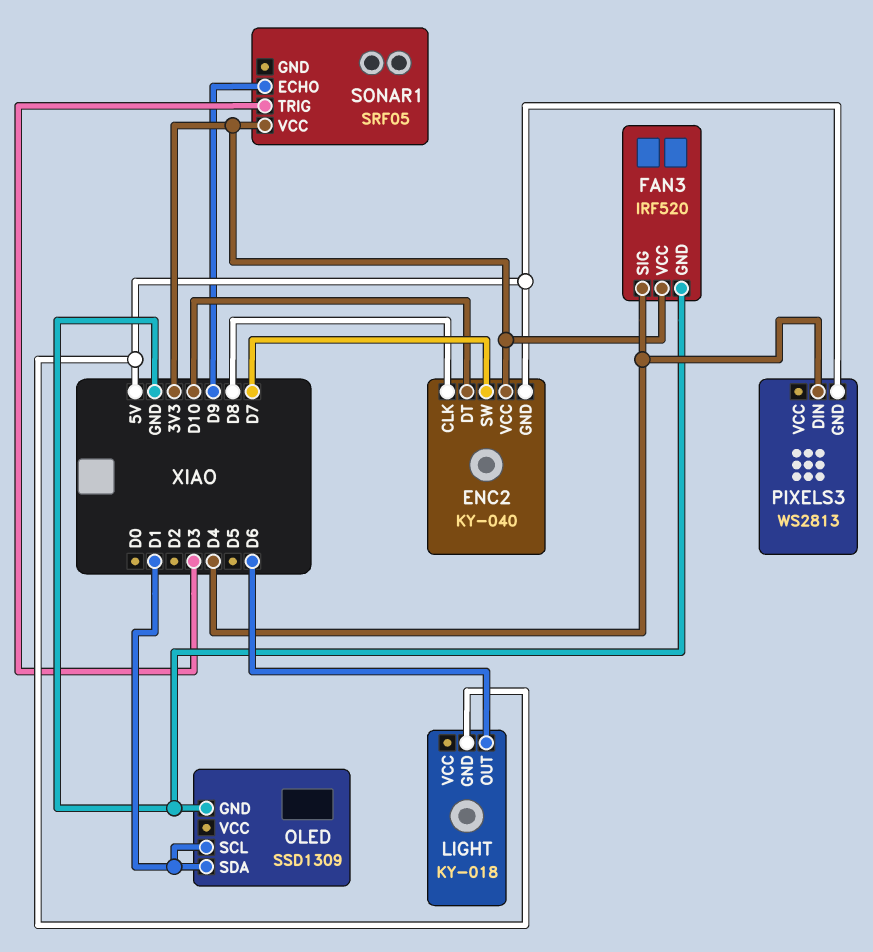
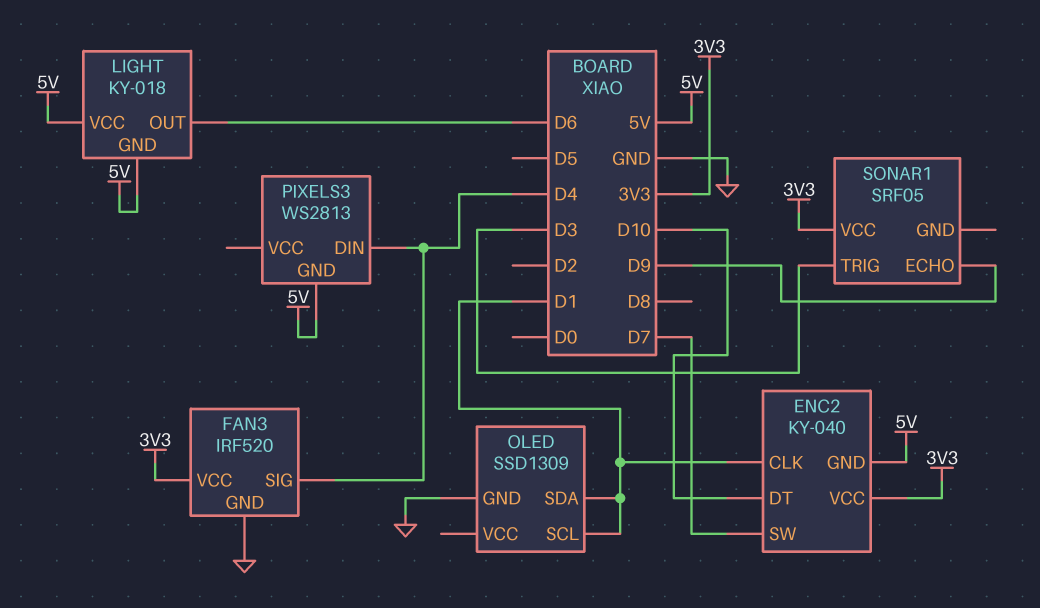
ENC2 pin CLK: D8 -> D1
LIGHT pin VCC: none -> 5V

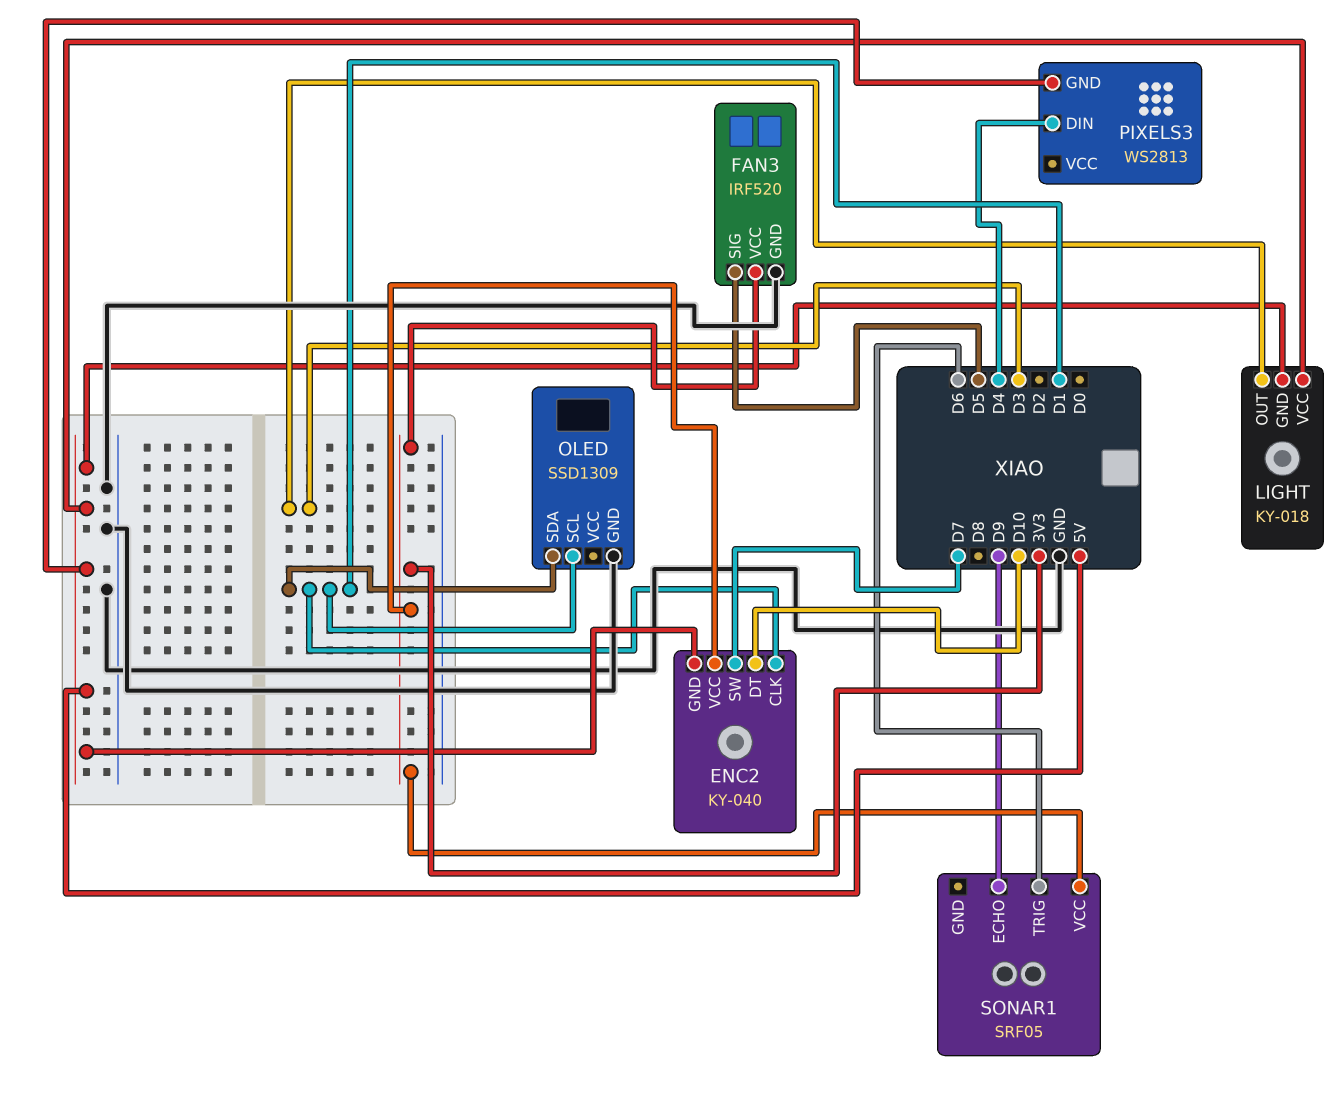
FAN3 pin SIG: D4 -> D5
LIGHT pin OUT: D6 -> D3
SONAR1 pin TRIG: D3 -> D6

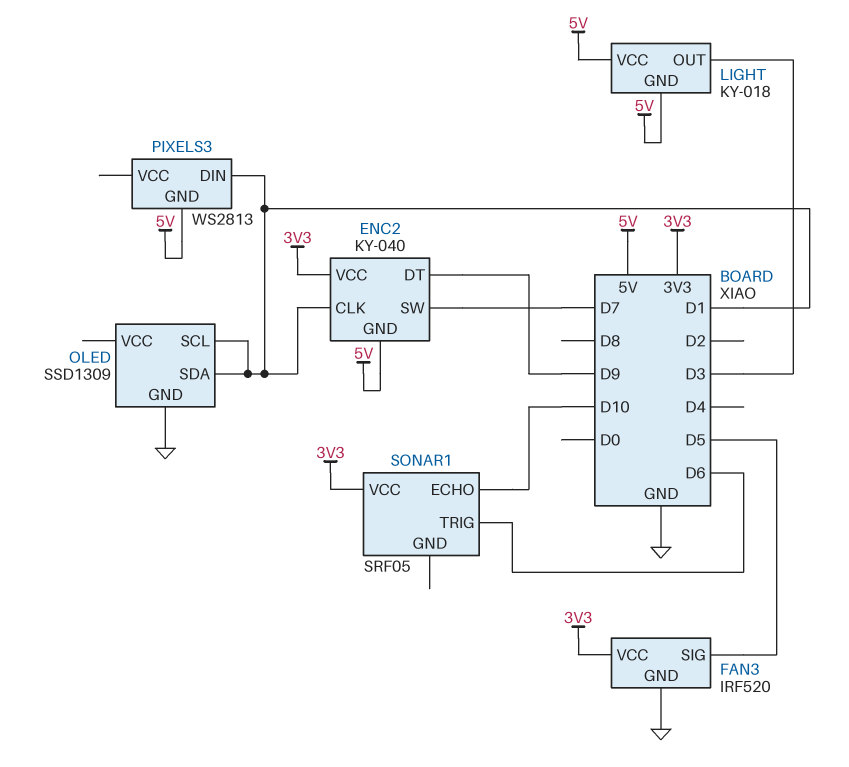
ENC2 pin DT: D10 -> D9
PIXELS3 pin DIN: D4 -> D1
SONAR1 pin ECHO: D9 -> D10

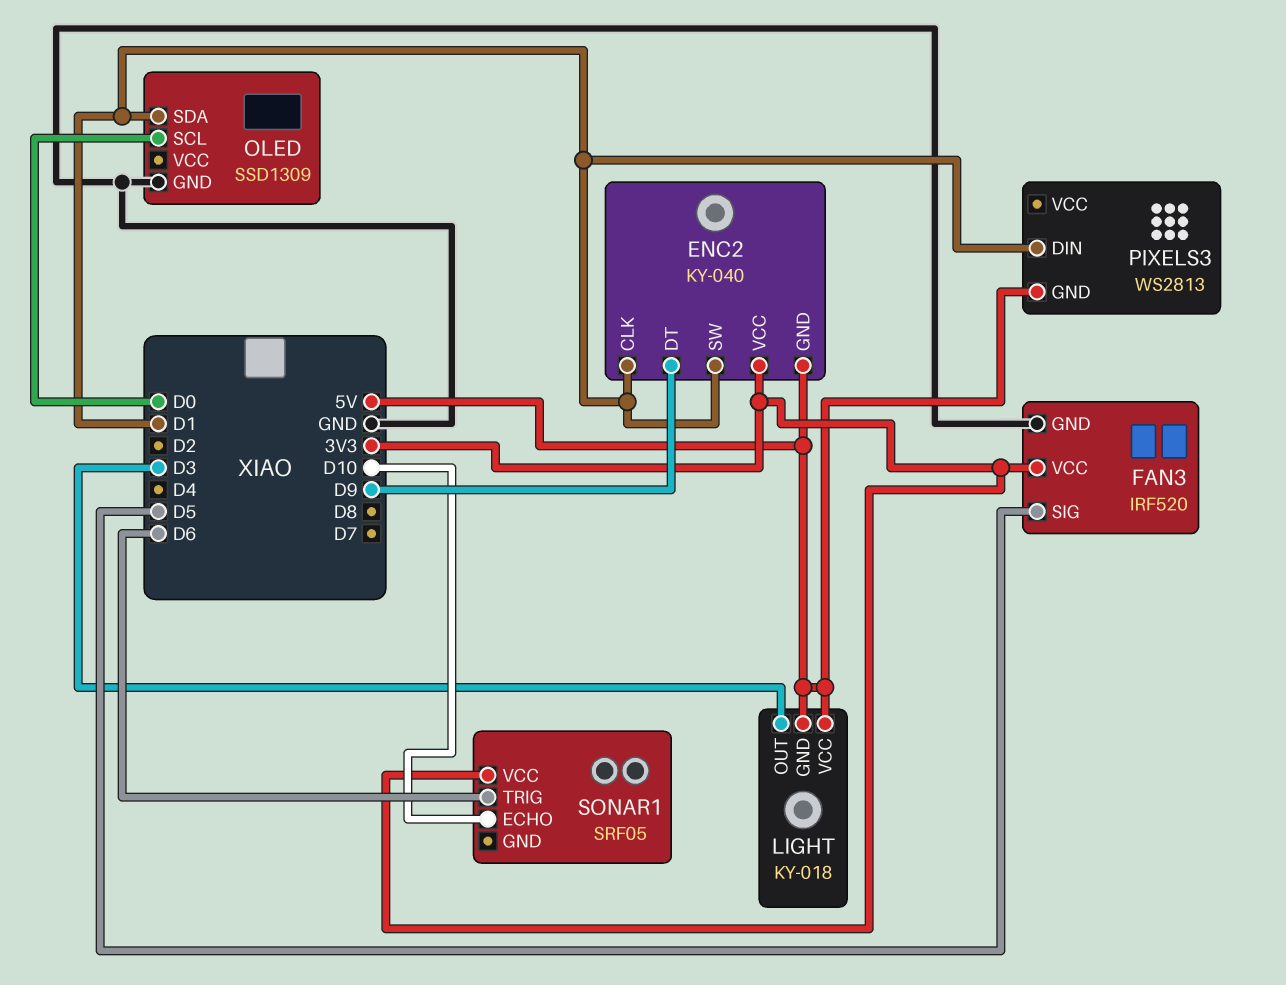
ENC2 pin SW: D7 -> D1
OLED pin SCL: D1 -> D0

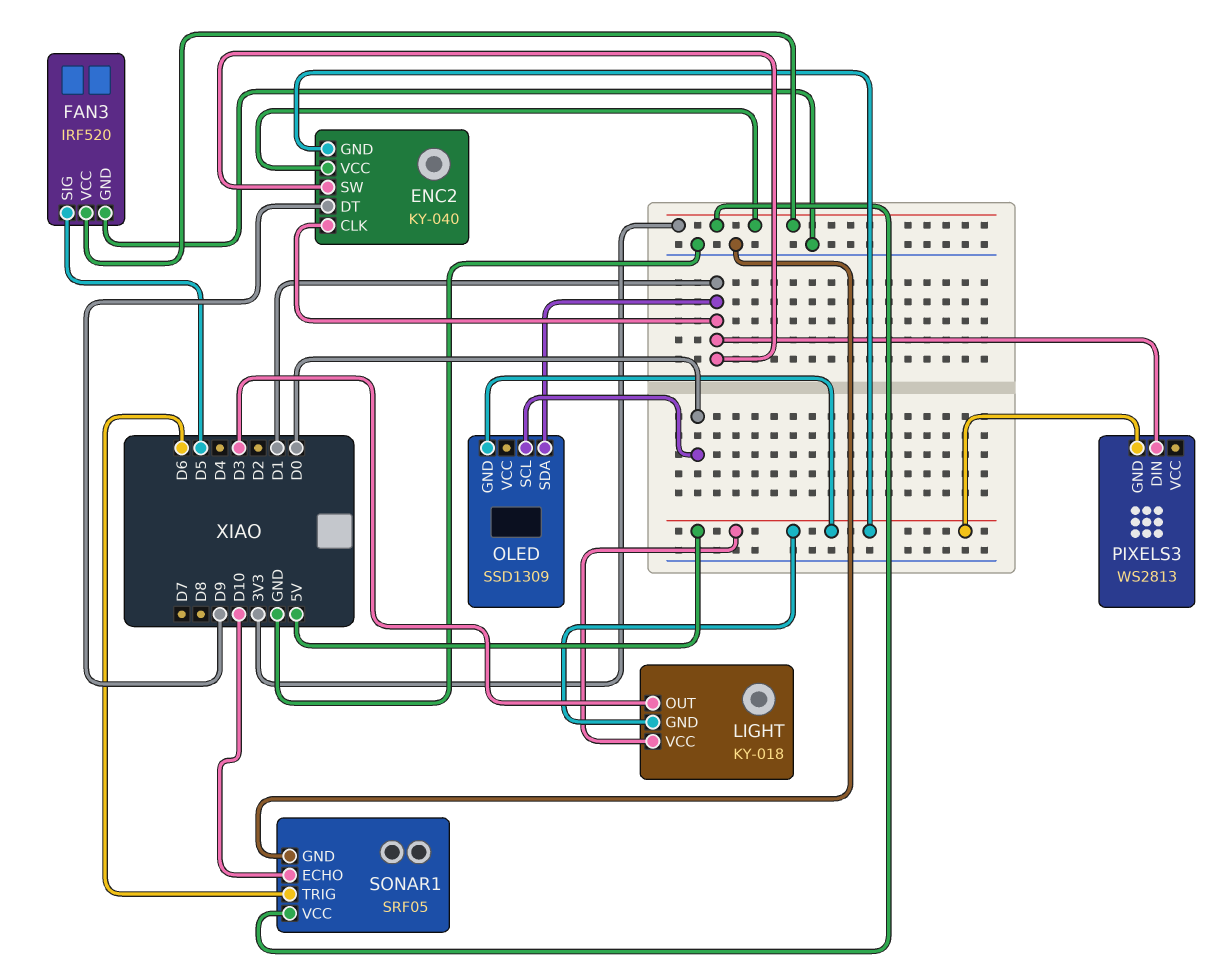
OLED pin GND: GND -> 5V
SONAR1 pin GND: none -> GND

